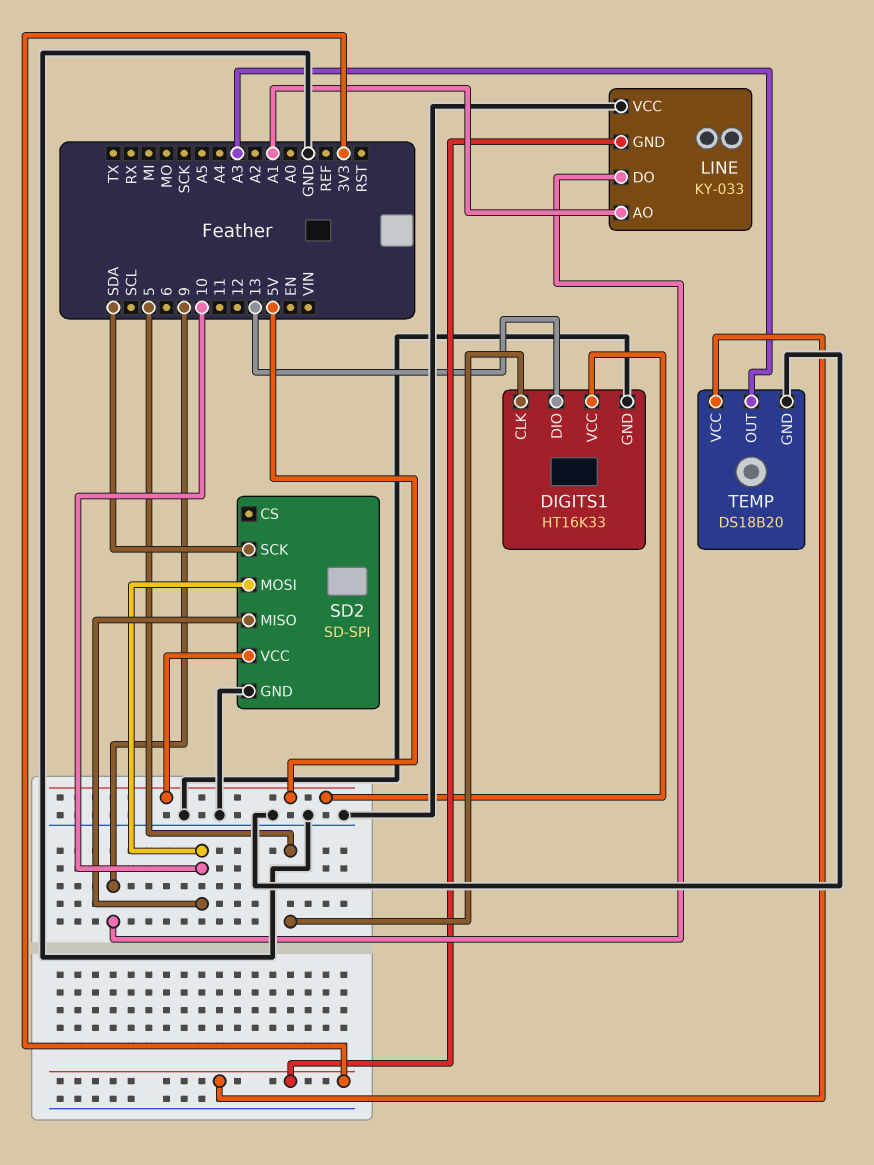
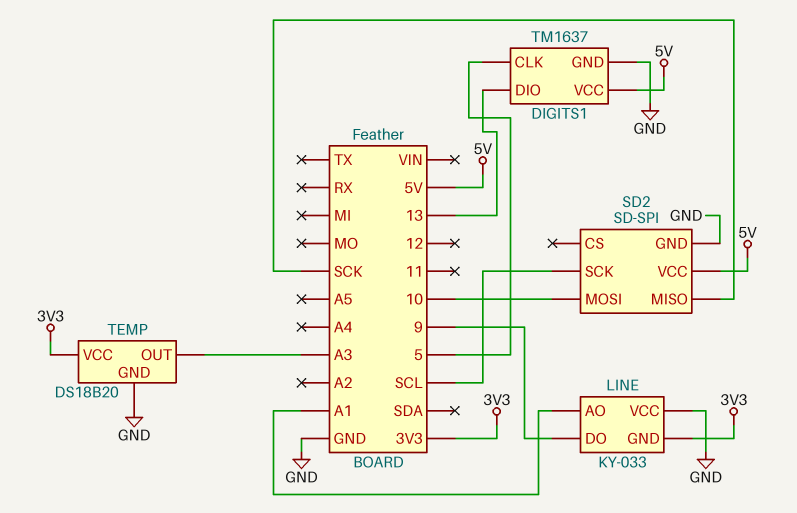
DIGITS1: HT16K33 -> TM1637
SD2 pin MISO: 10 -> SCK
SD2 pin SCK: SDA -> SCL

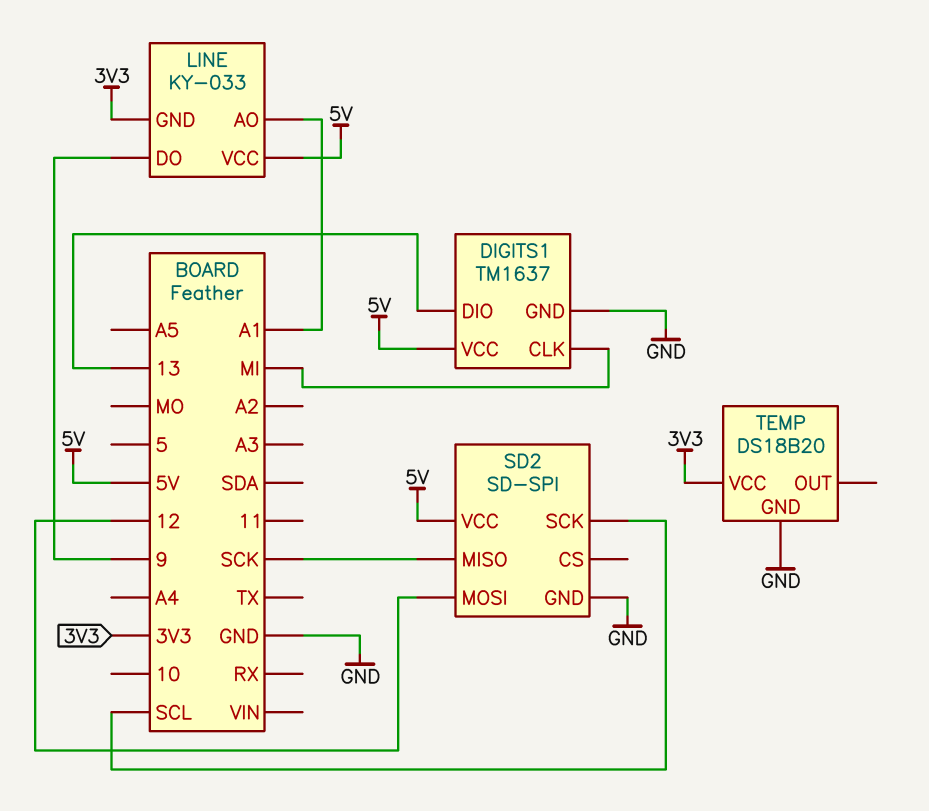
DIGITS1 pin CLK: 5 -> MI
LINE pin VCC: GND -> 5V
SD2 pin MOSI: 10 -> 12
TEMP pin OUT: A3 -> none

